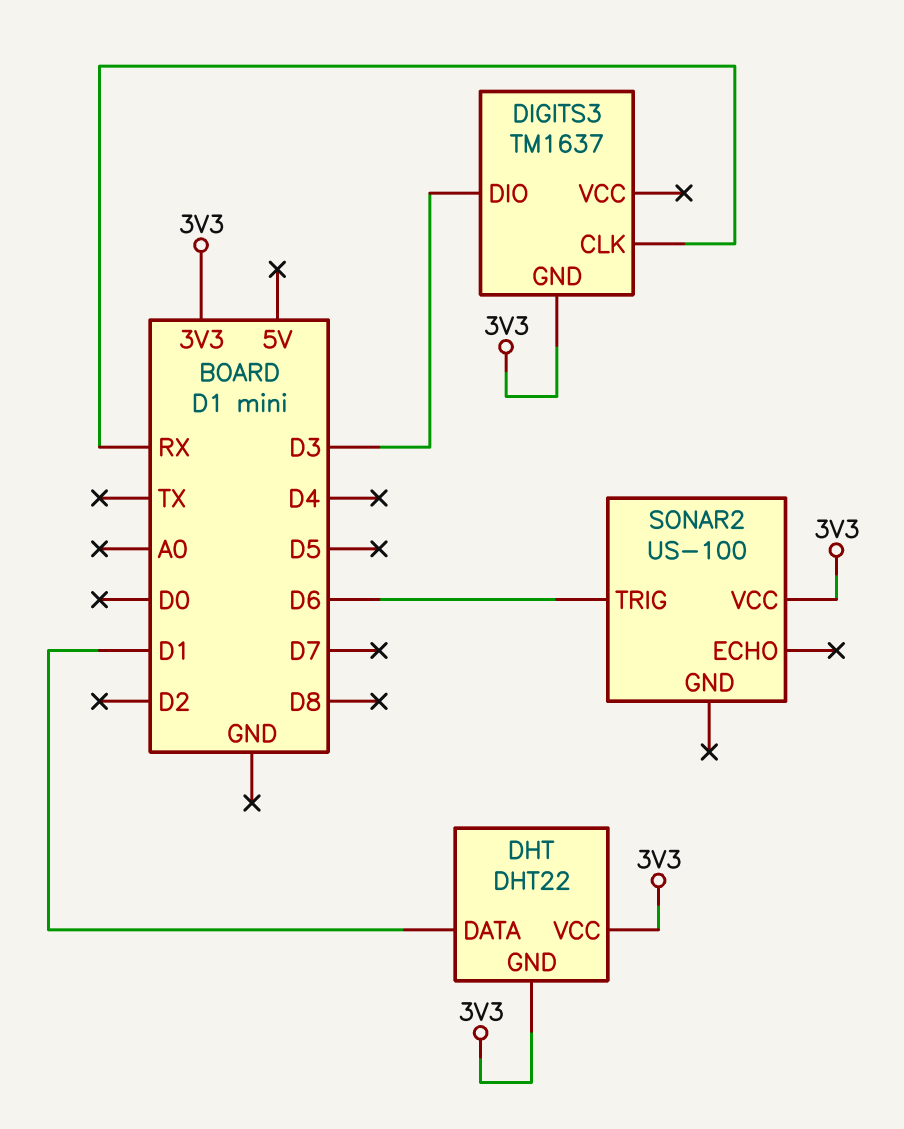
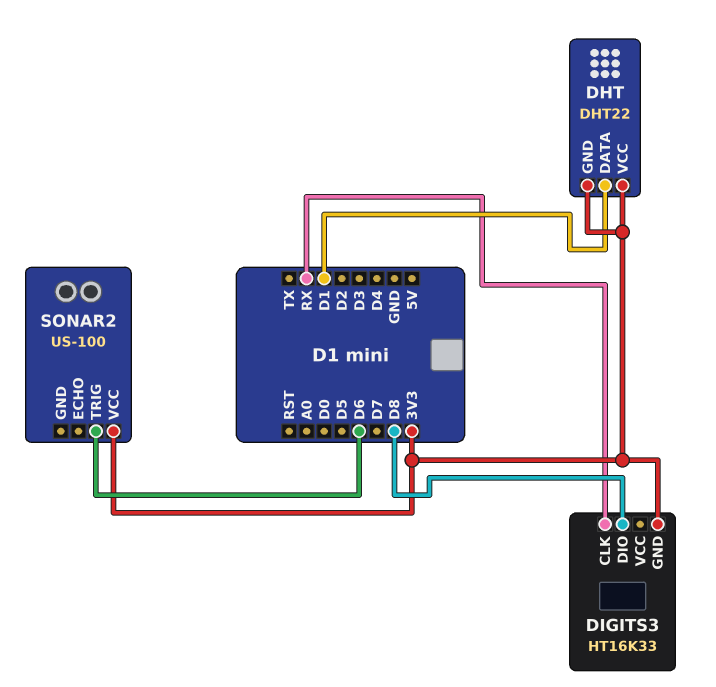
DIGITS3: TM1637 -> HT16K33
DIGITS3 pin DIO: D3 -> D8

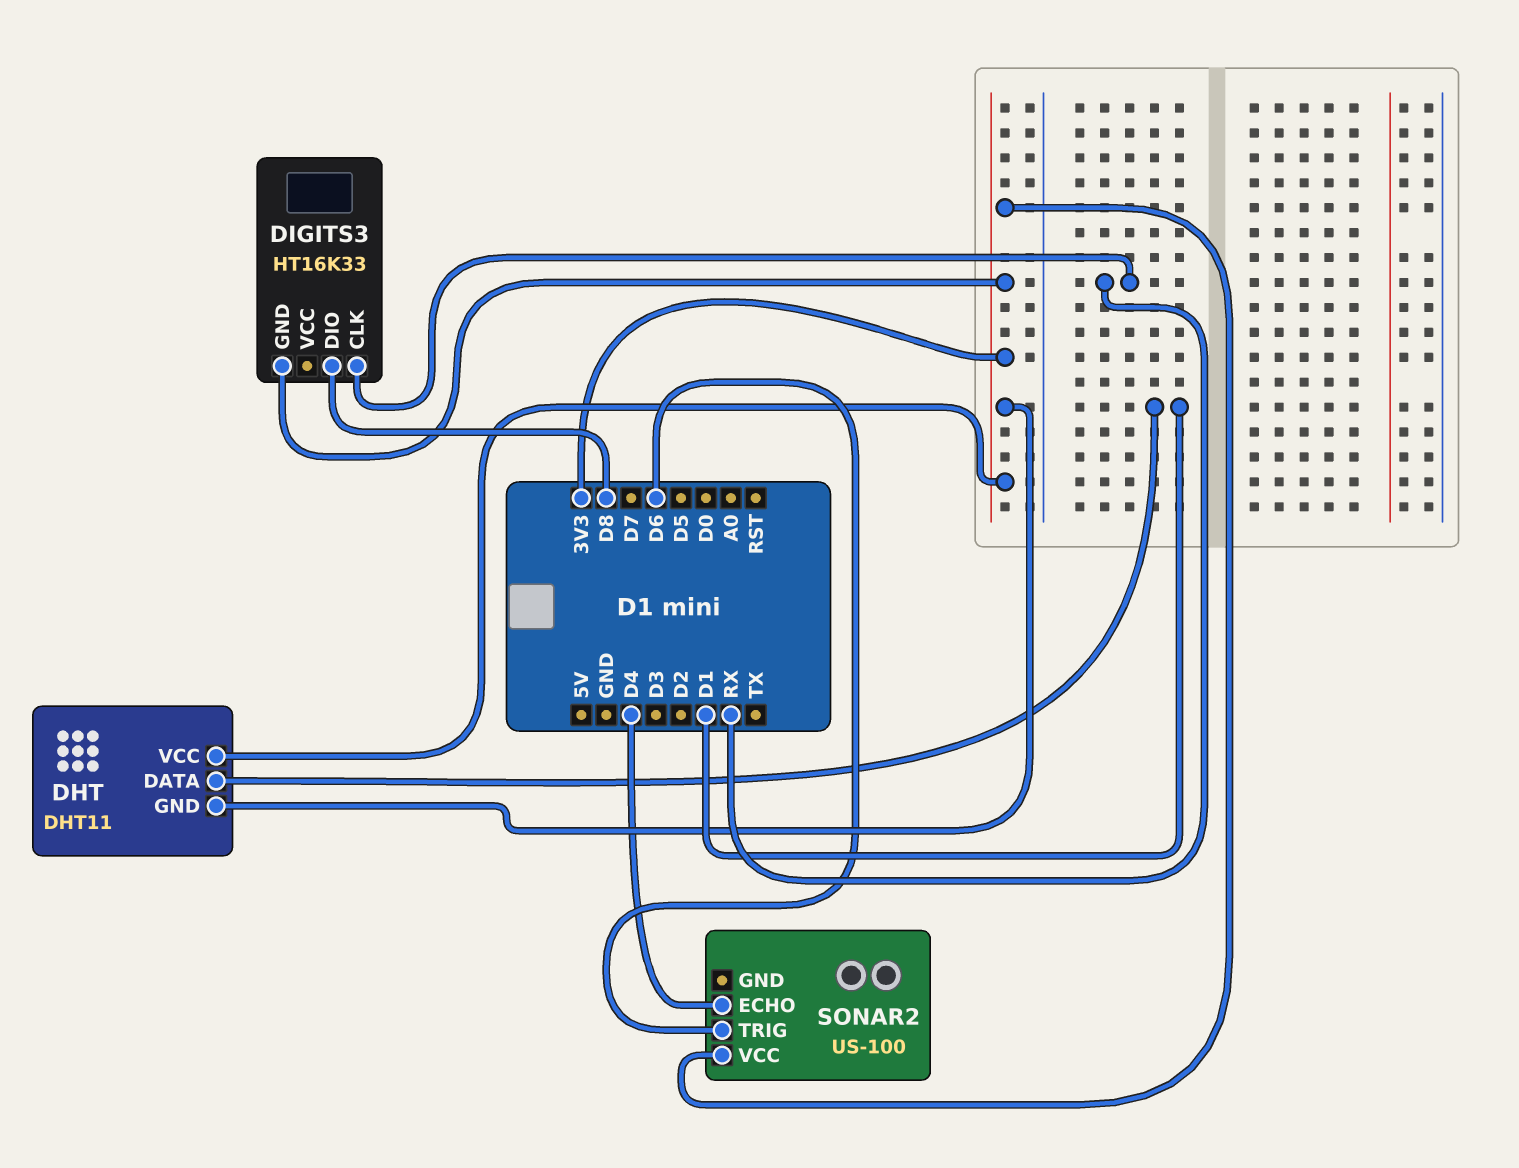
DHT: DHT22 -> DHT11
SONAR2 pin ECHO: none -> D4

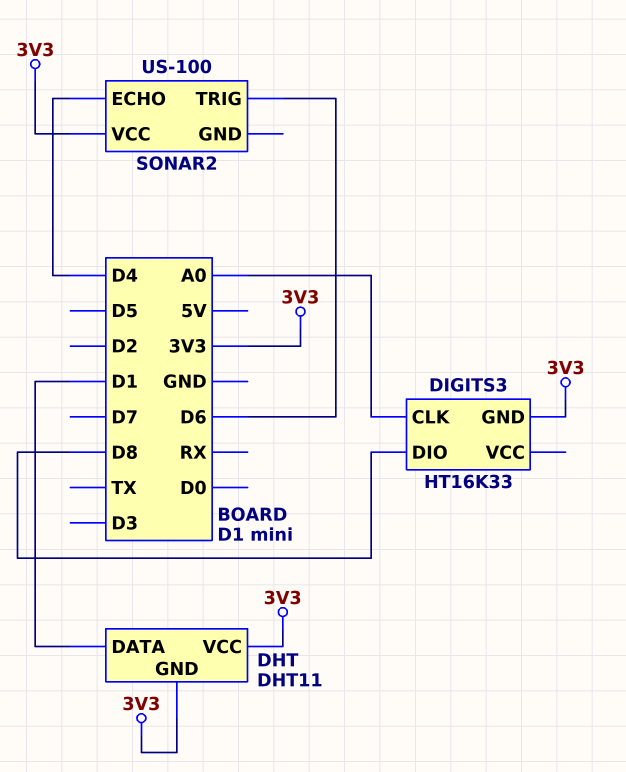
DIGITS3 pin CLK: RX -> A0

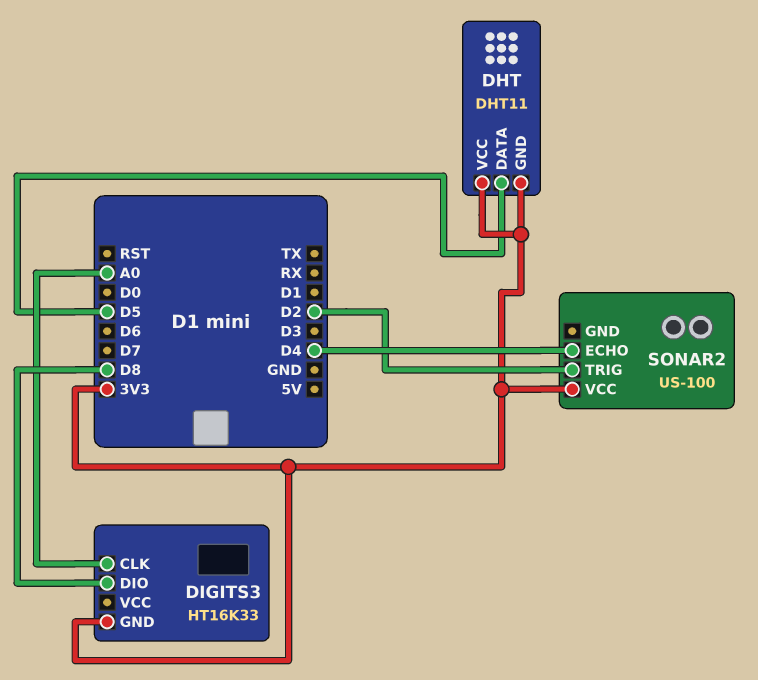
DHT pin DATA: D1 -> D5
SONAR2 pin TRIG: D6 -> D2

